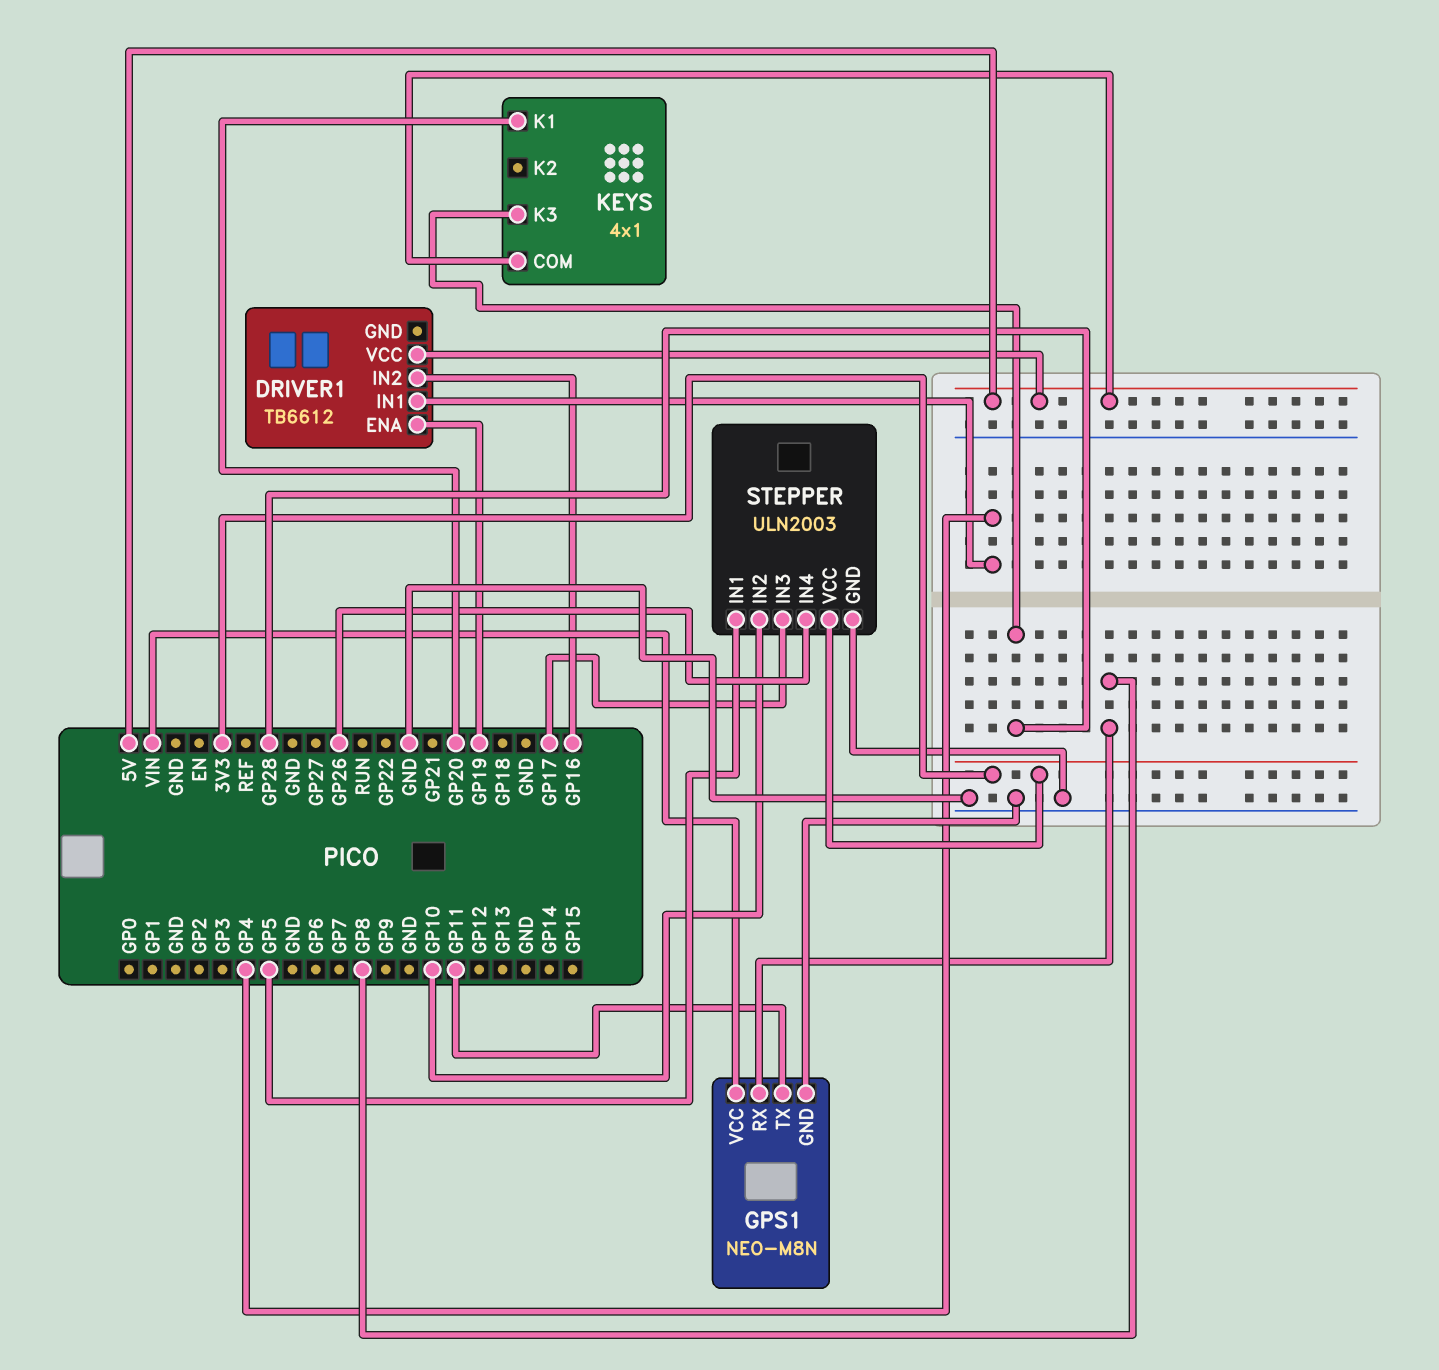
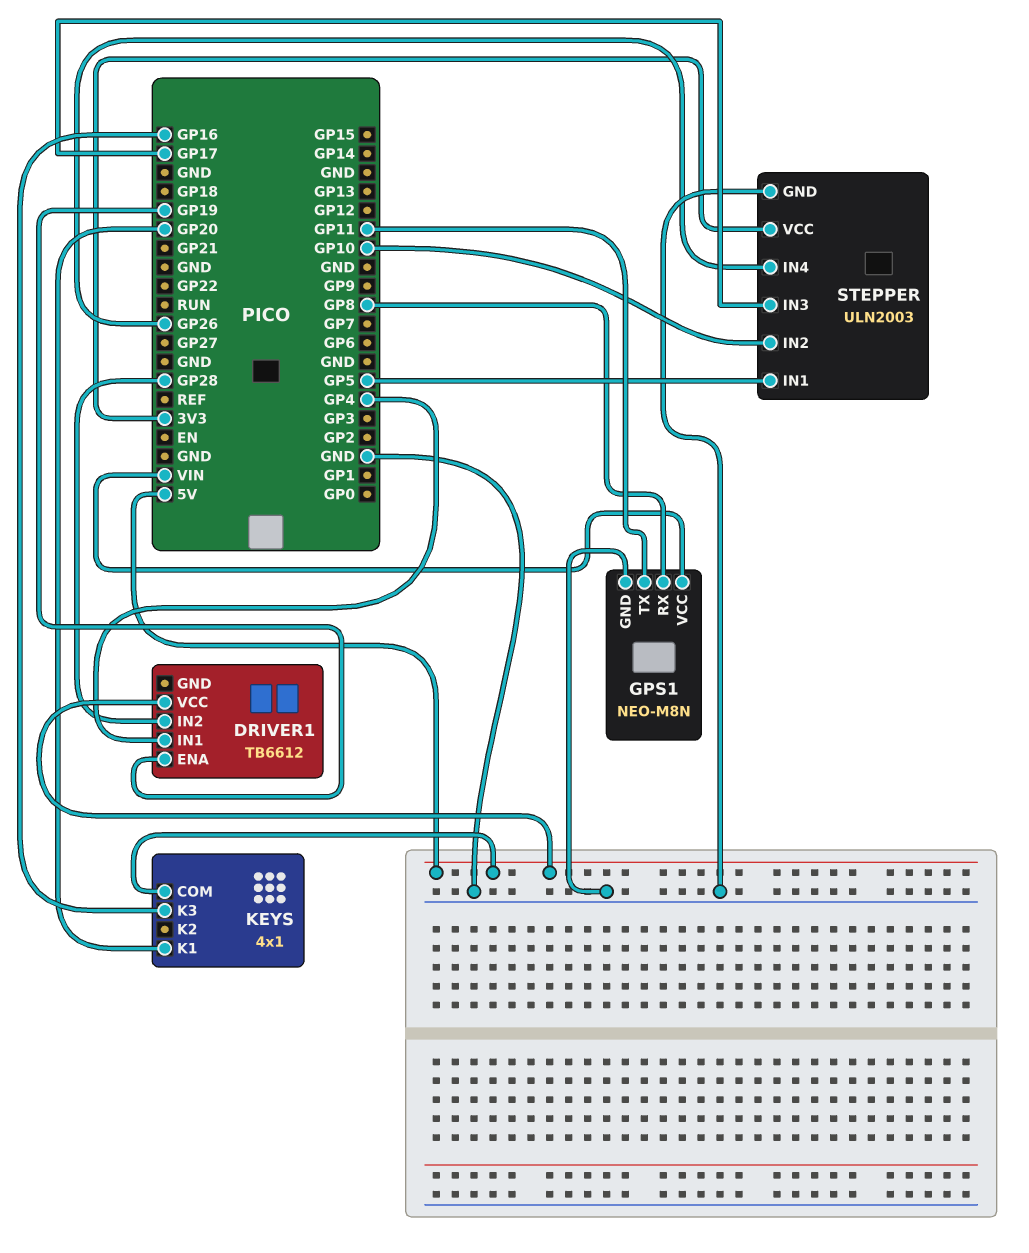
DRIVER1 pin IN2: GP16 -> GP28
KEYS pin K3: GP28 -> GP16

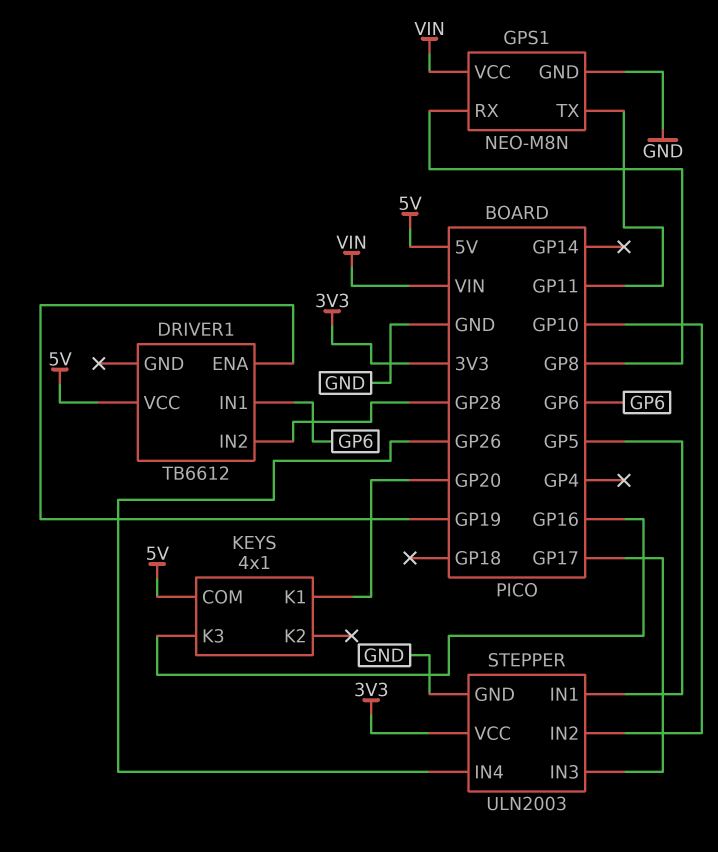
DRIVER1 pin IN1: GP4 -> GP6

